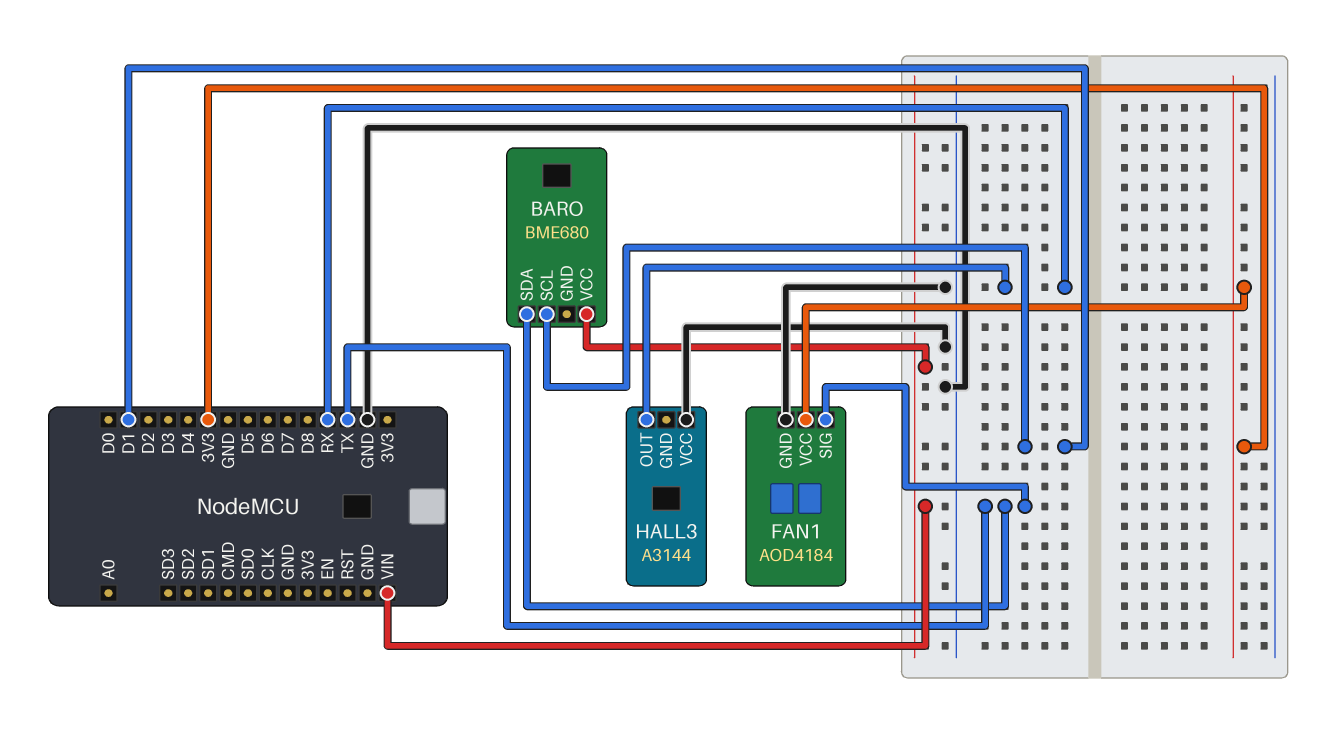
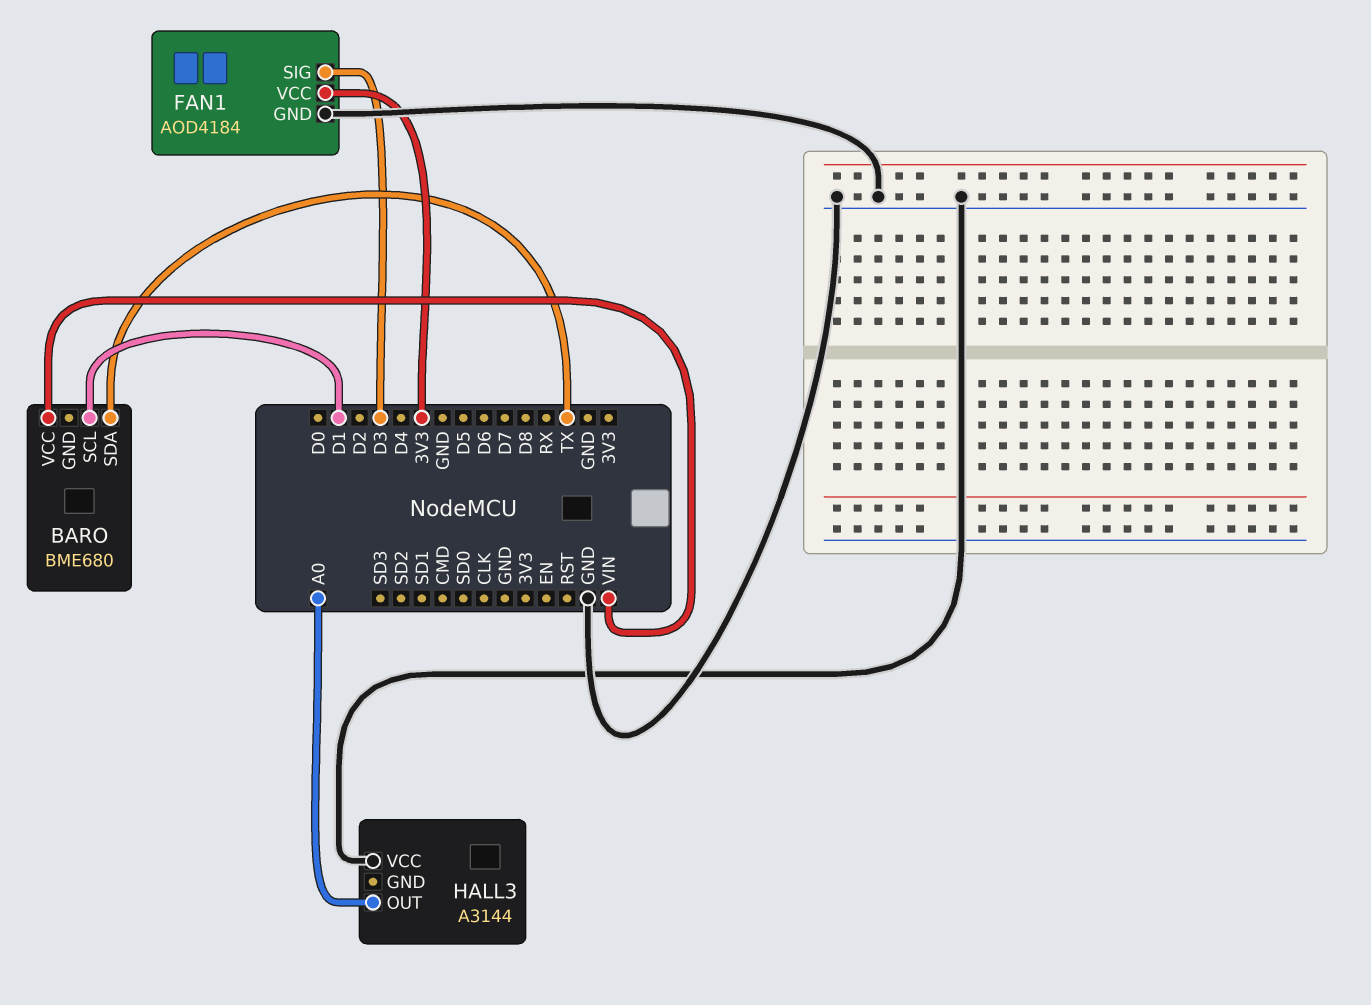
FAN1 pin SIG: TX -> D3
HALL3 pin OUT: RX -> A0

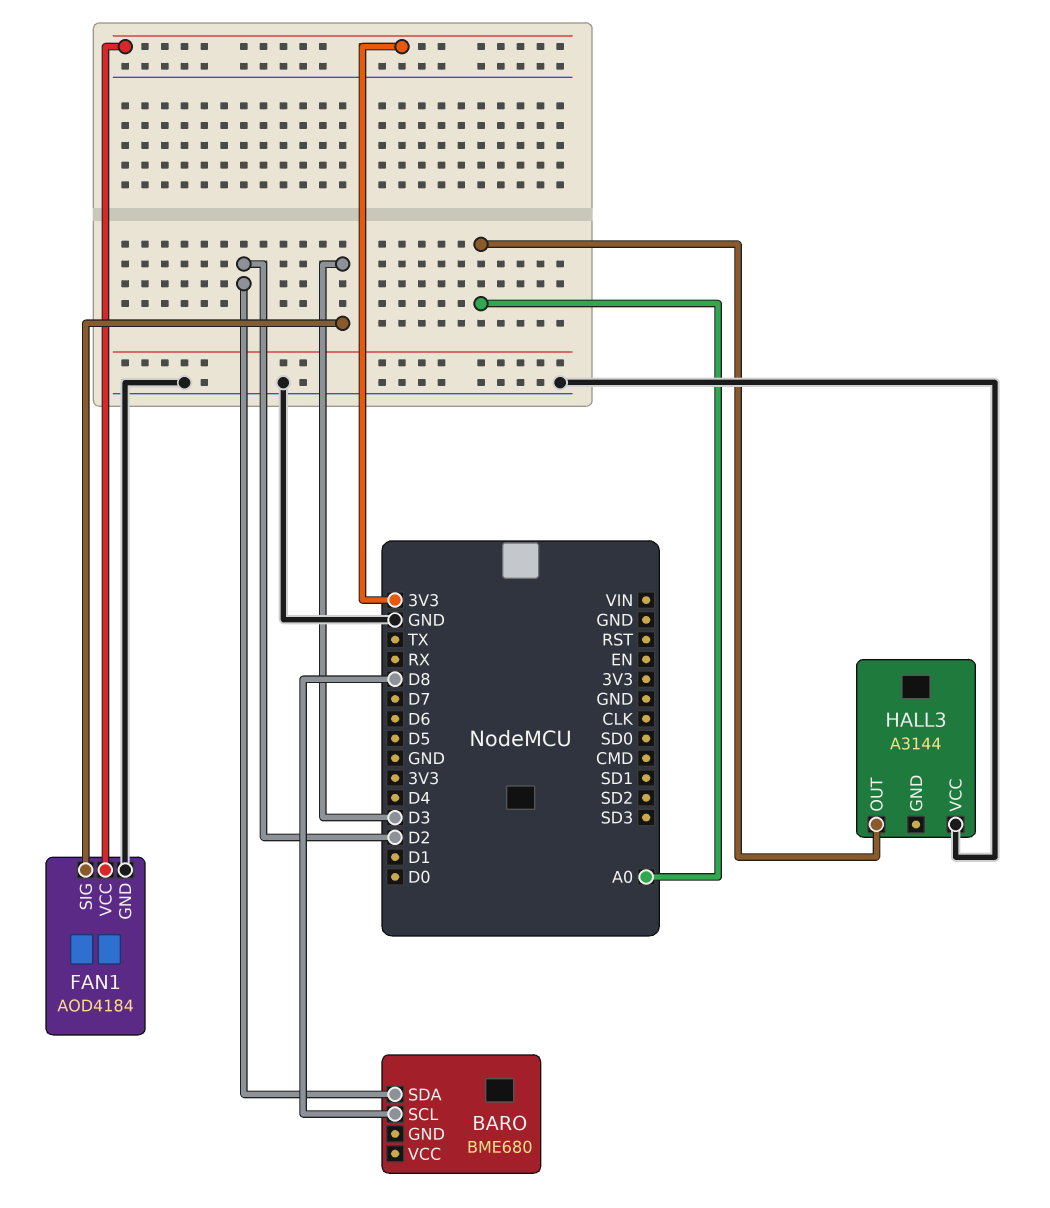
BARO pin SCL: D1 -> D8
BARO pin SDA: TX -> D2
BARO pin VCC: VIN -> none

